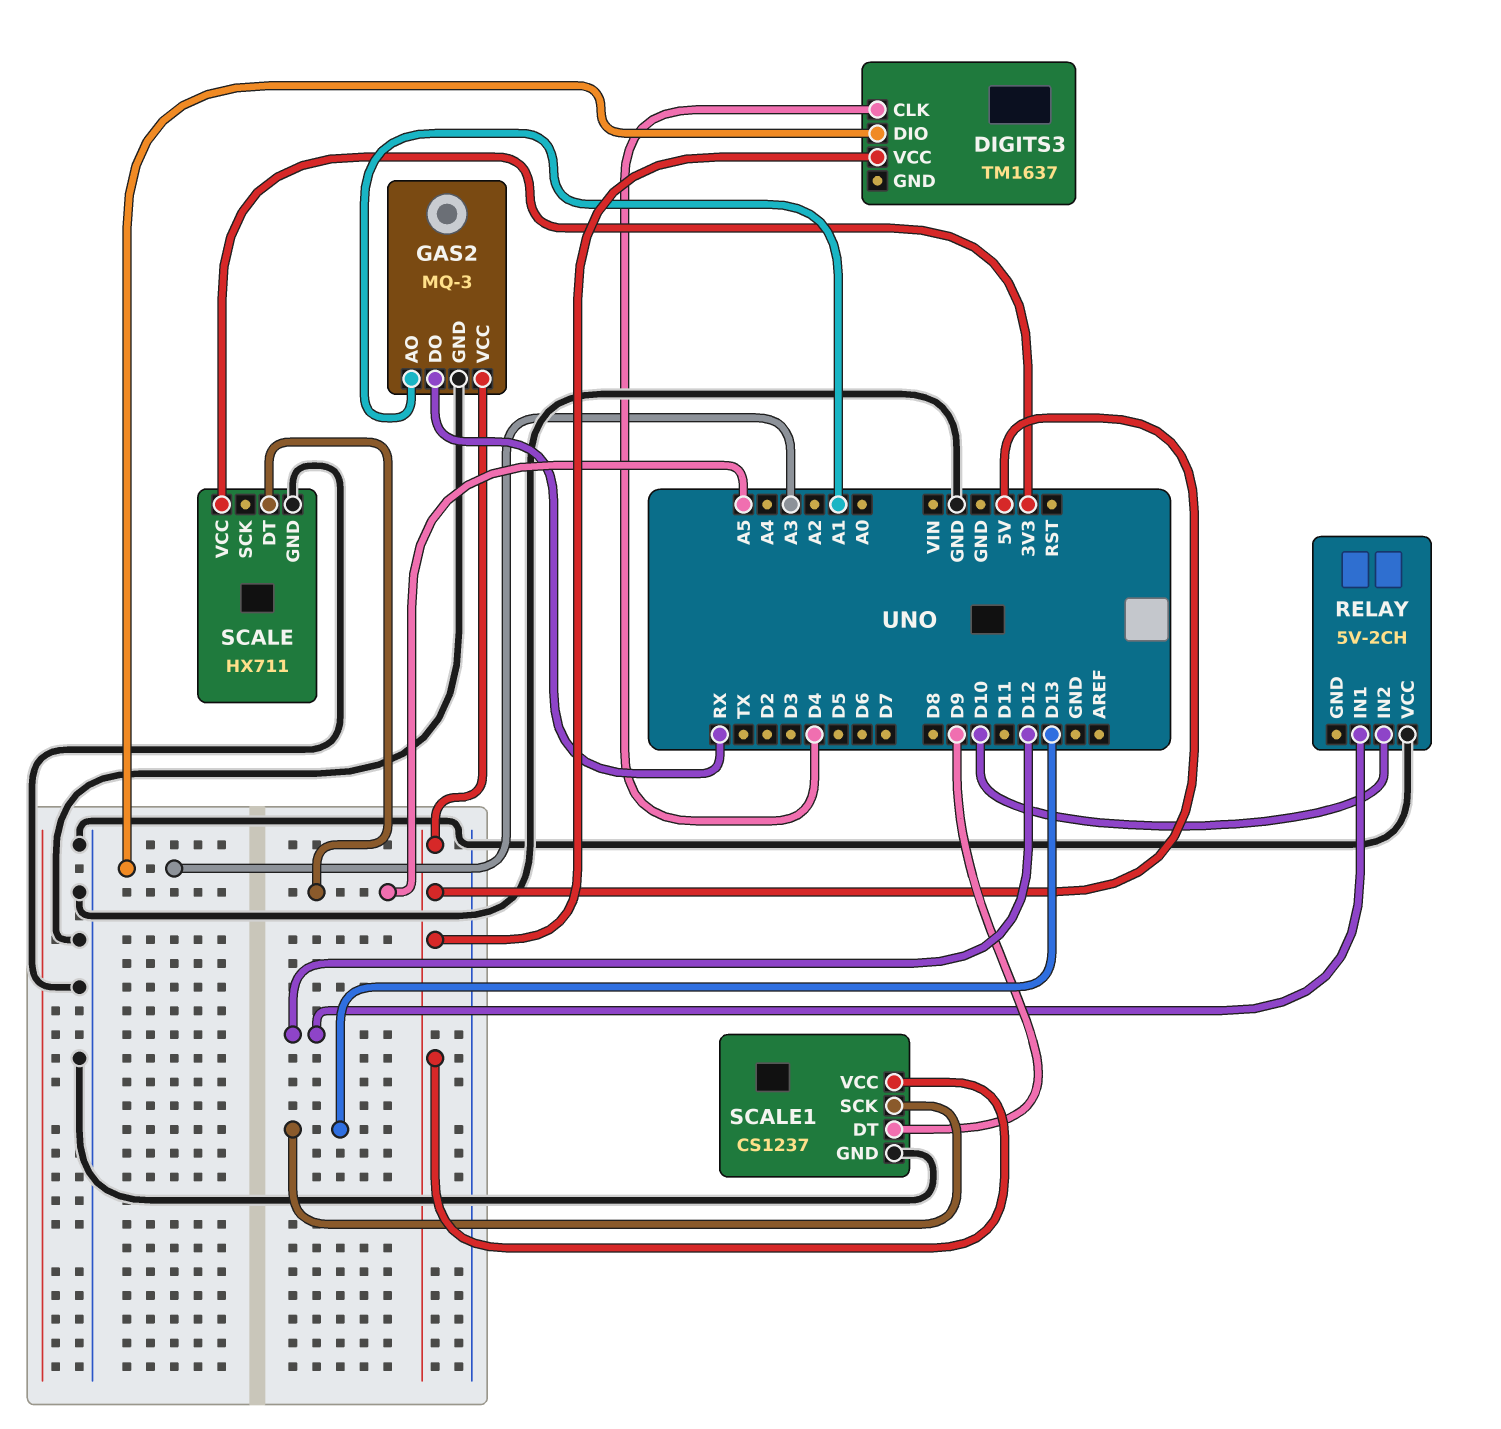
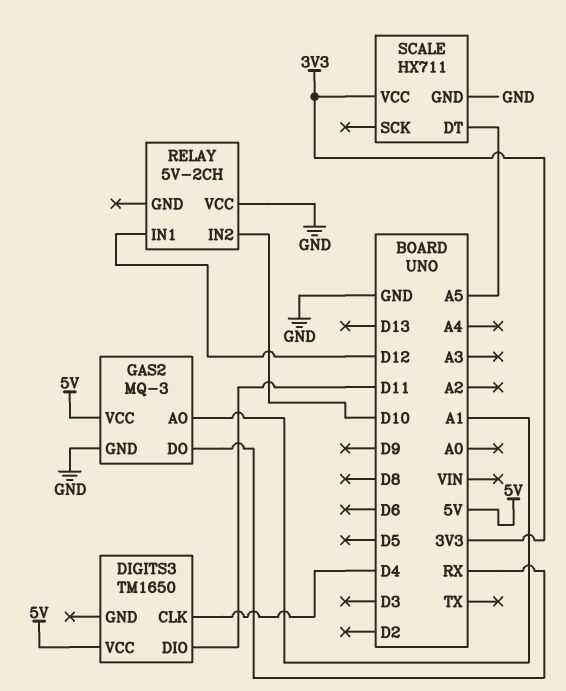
DIGITS3: TM1637 -> TM1650
DIGITS3 pin DIO: A3 -> D11
SCALE1: CS1237 -> none
SCALE1 pin DT: D9 -> none
SCALE1 pin GND: GND -> none
SCALE1 pin SCK: D13 -> none
SCALE1 pin VCC: 5V -> none

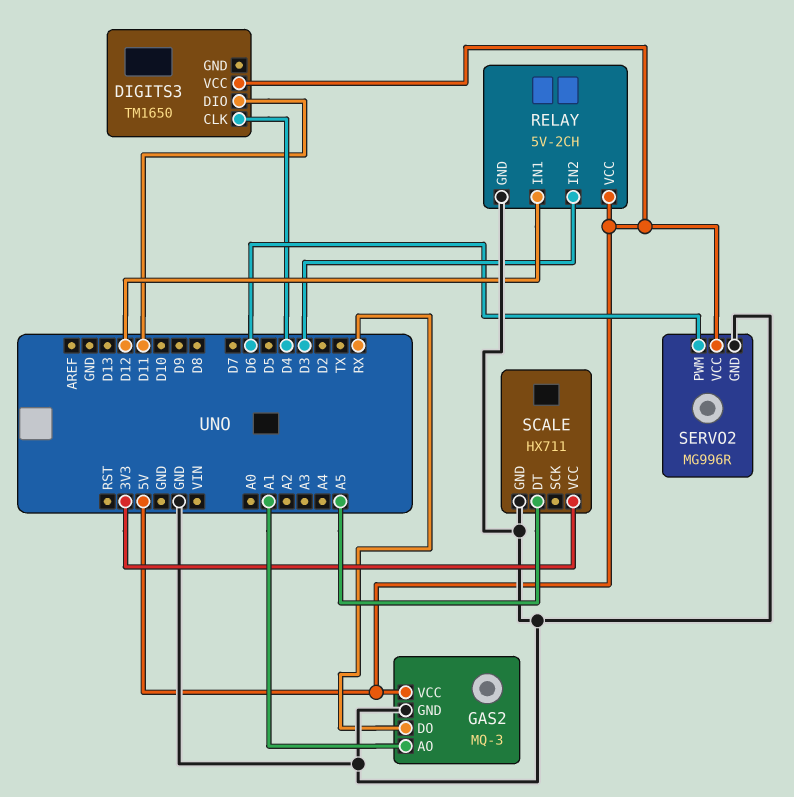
RELAY pin GND: none -> GND
RELAY pin IN2: D10 -> D3
RELAY pin VCC: GND -> 5V
SERVO2: none -> MG996R
SERVO2 pin GND: none -> GND
SERVO2 pin PWM: none -> D6
SERVO2 pin VCC: none -> 5V

